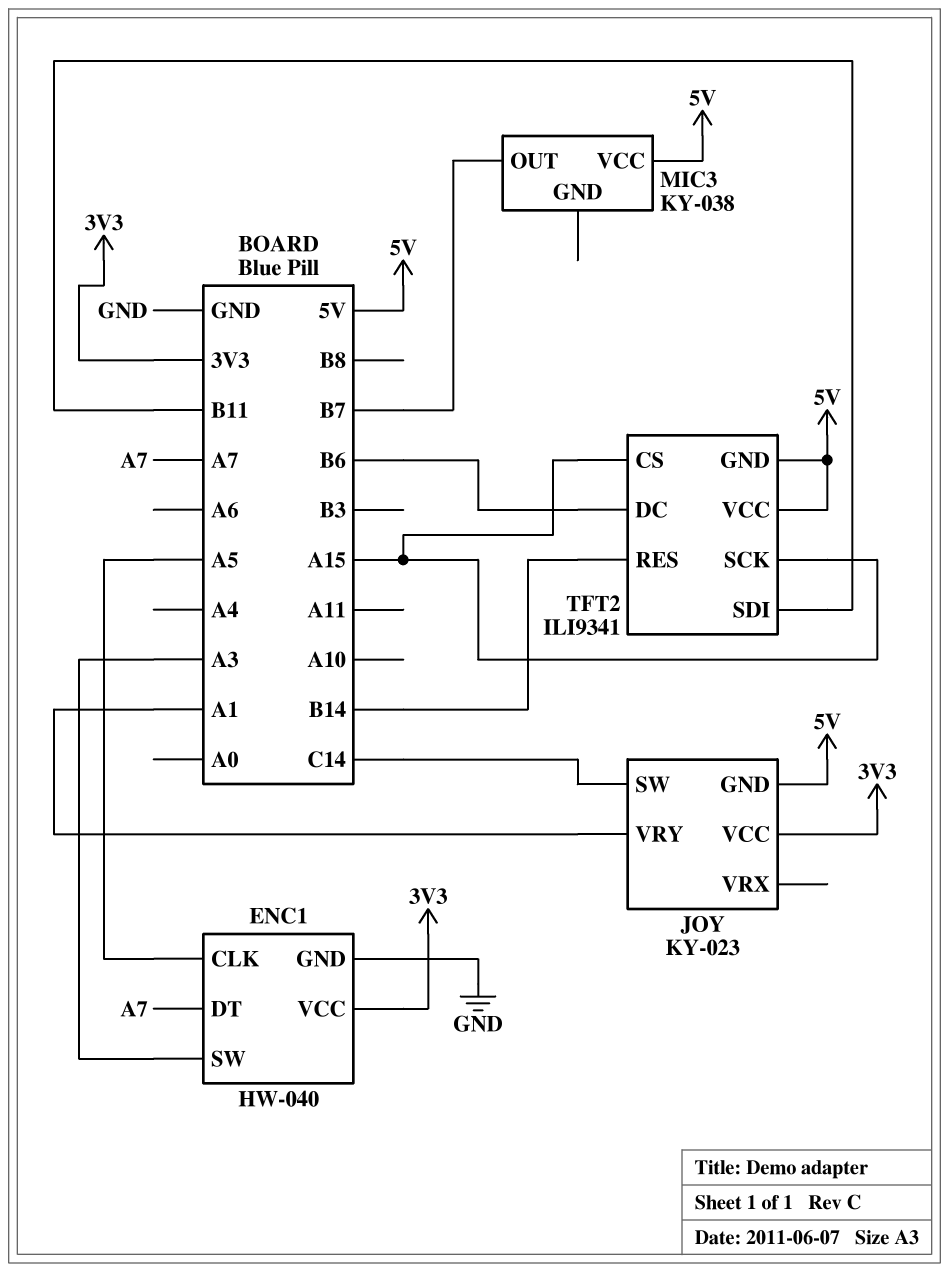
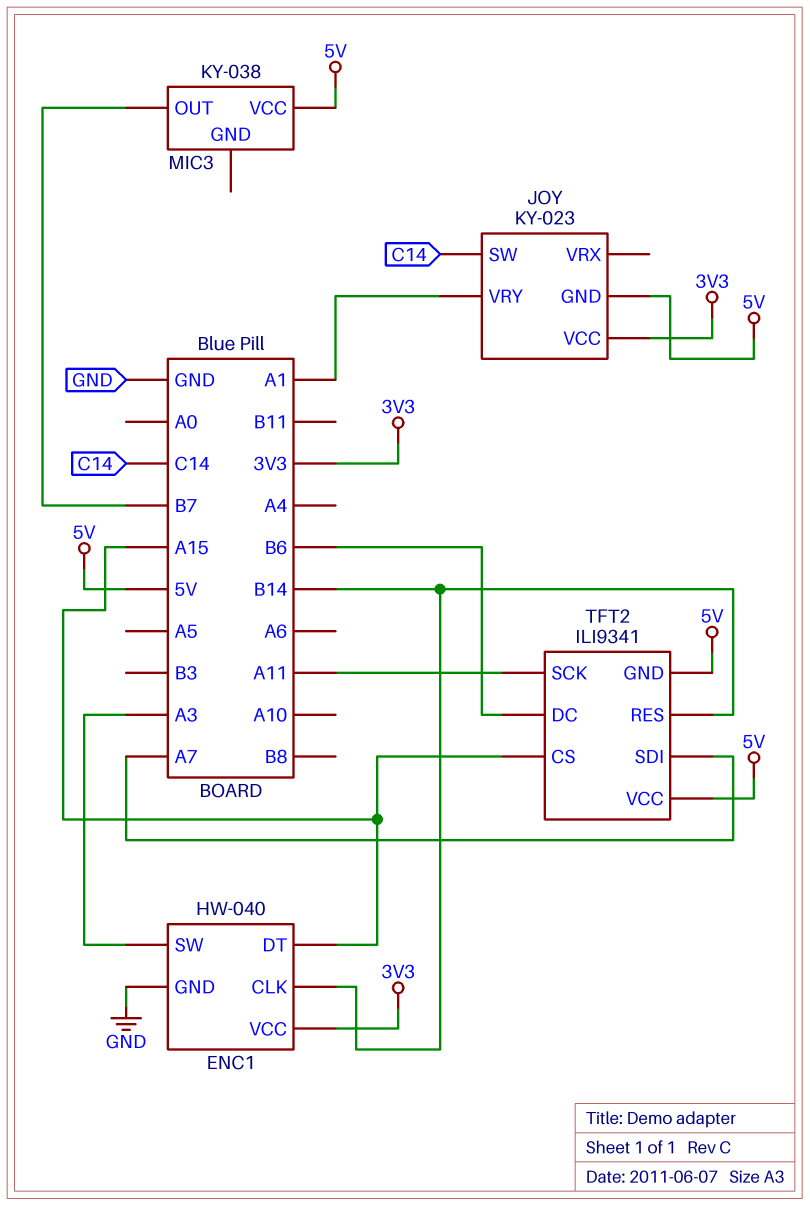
ENC1 pin CLK: A5 -> B14
ENC1 pin DT: A7 -> A15
TFT2 pin SCK: A15 -> A11
TFT2 pin SDI: B11 -> A7

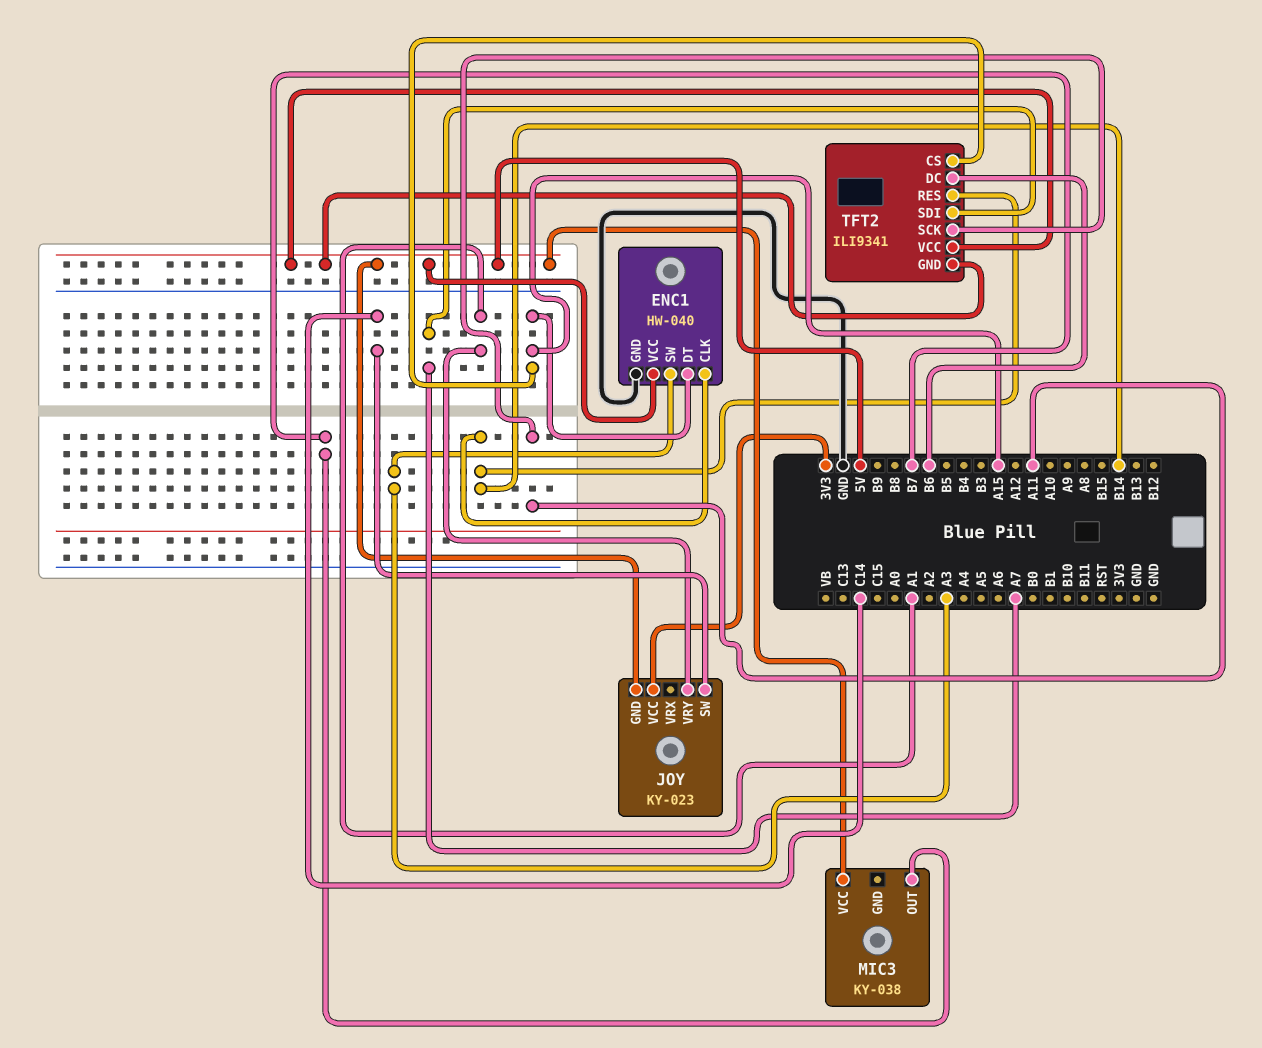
ENC1 pin VCC: 3V3 -> 5V

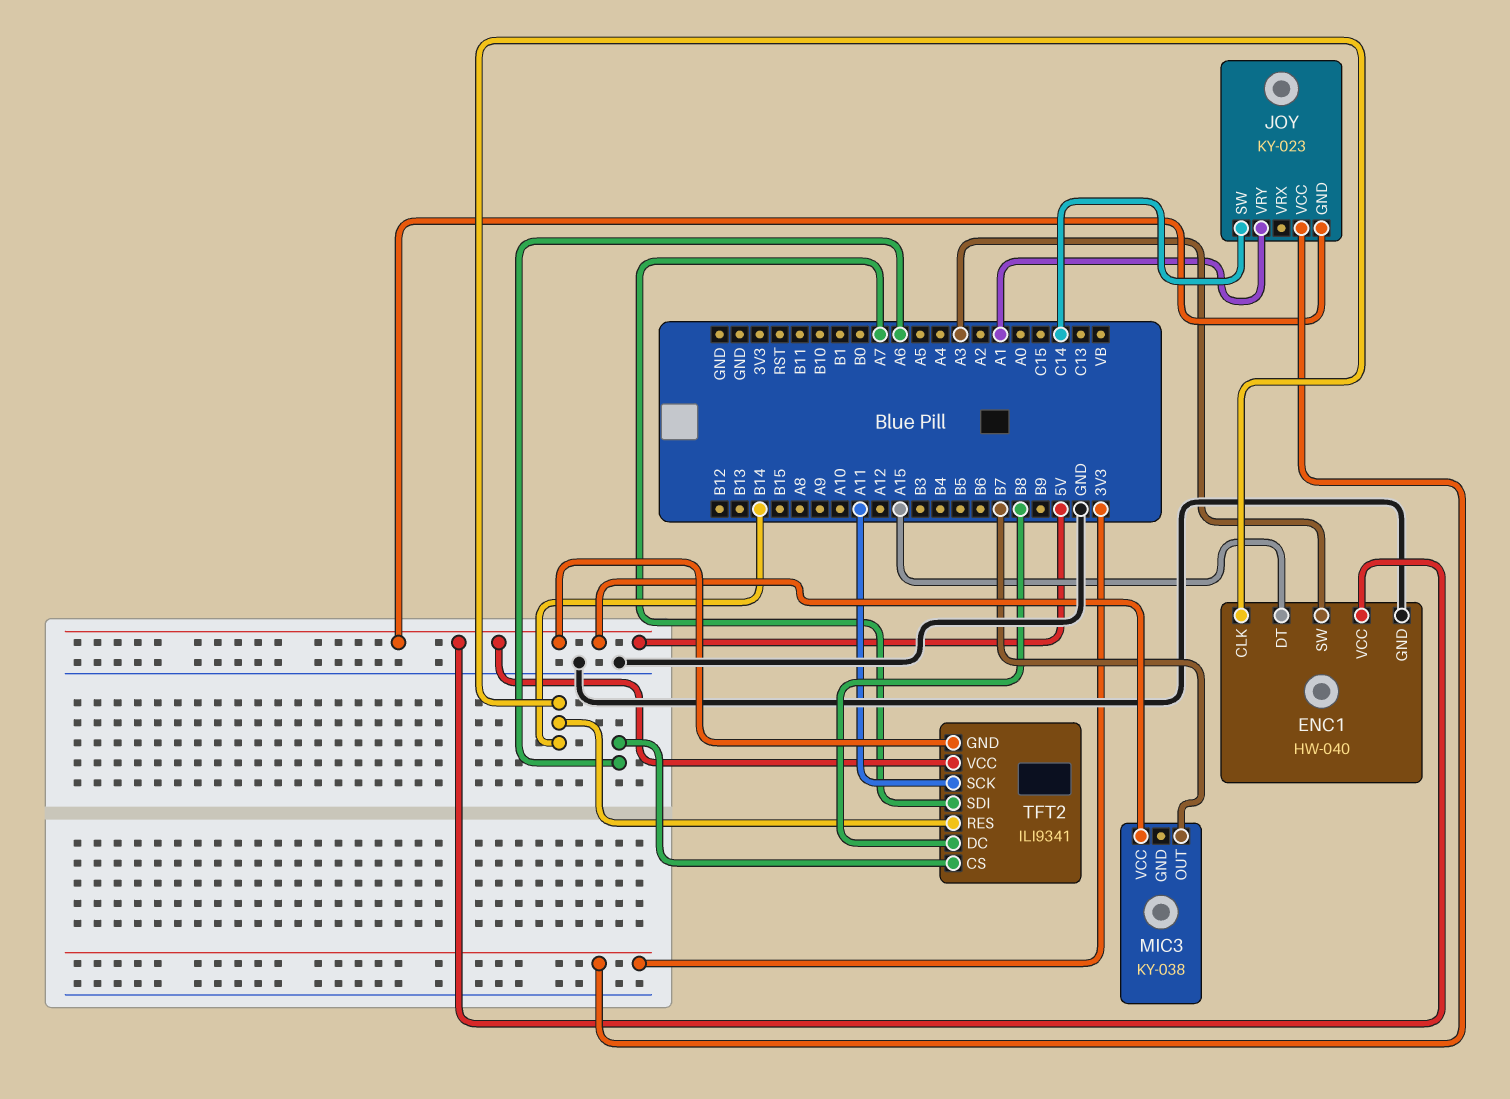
TFT2 pin CS: A15 -> A6
TFT2 pin DC: B6 -> B8

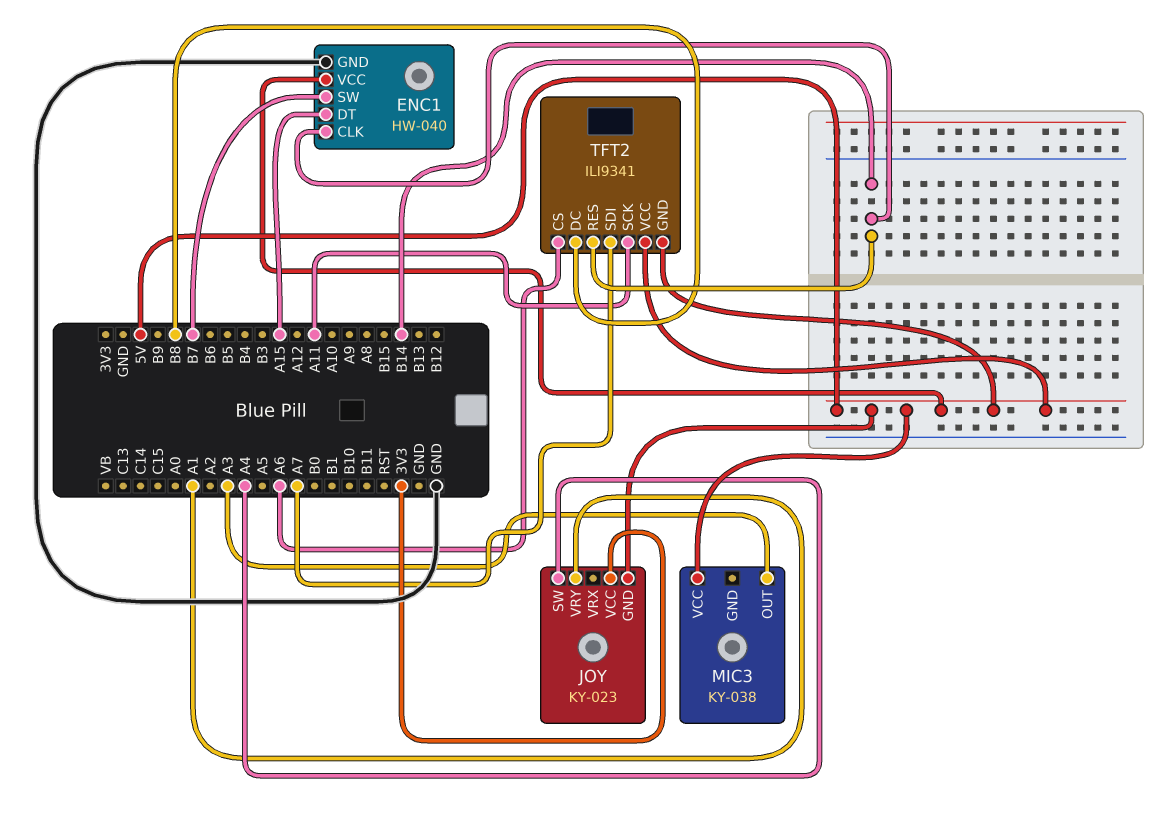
ENC1 pin SW: A3 -> B7
JOY pin SW: C14 -> A4
MIC3 pin OUT: B7 -> A3

